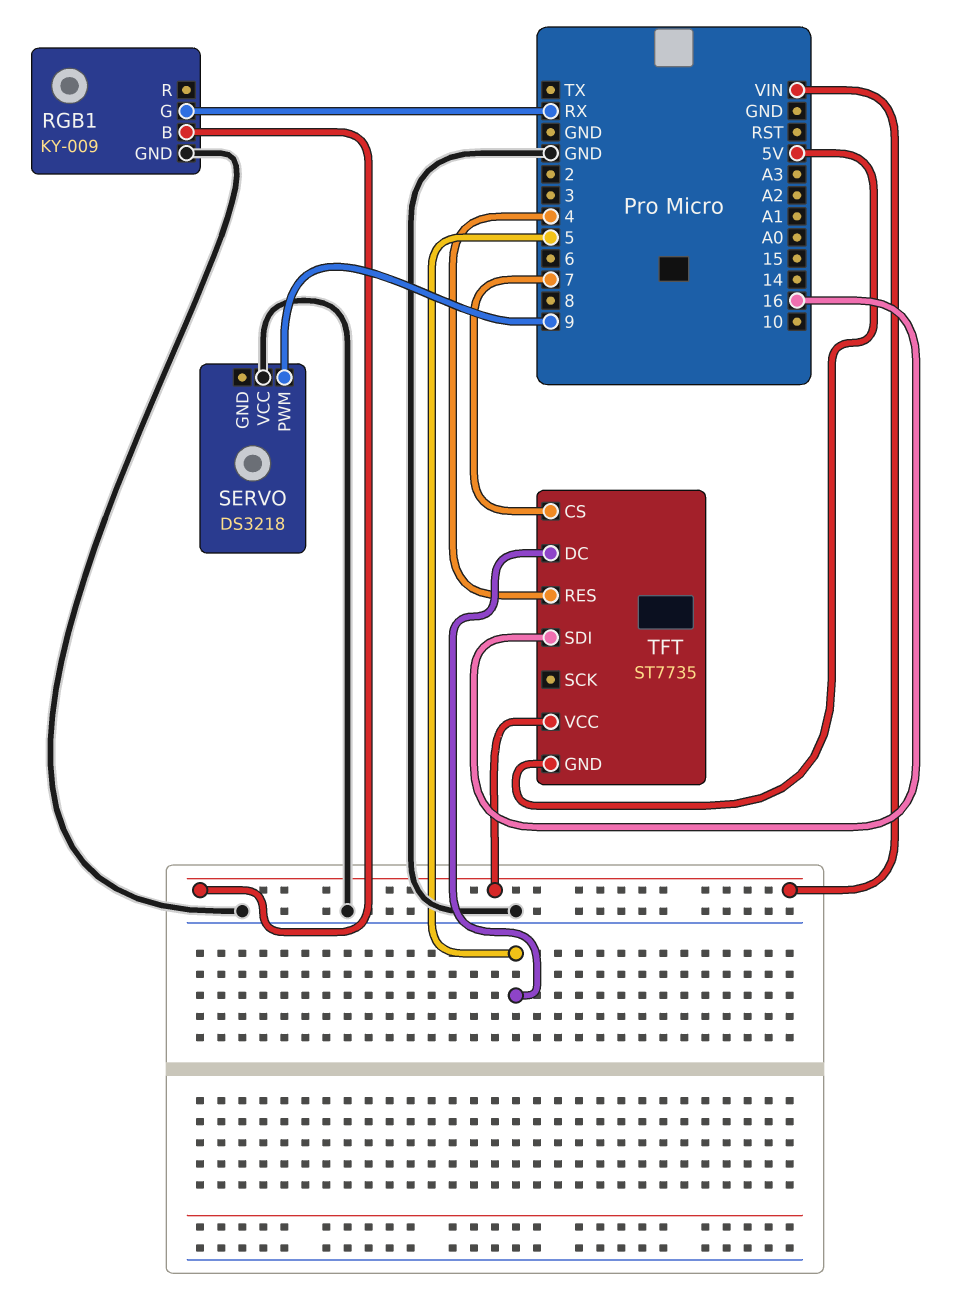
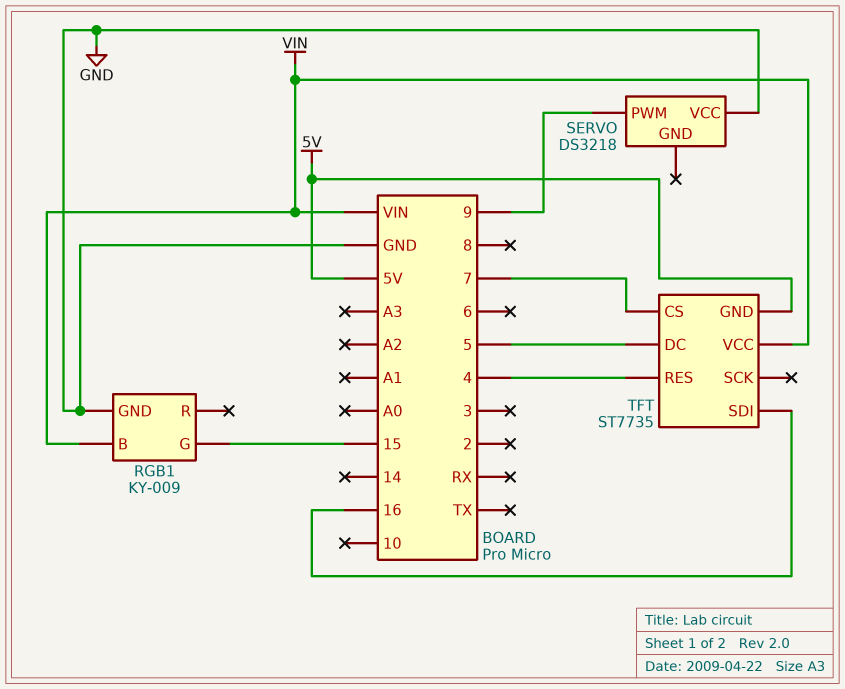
RGB1 pin G: RX -> 15

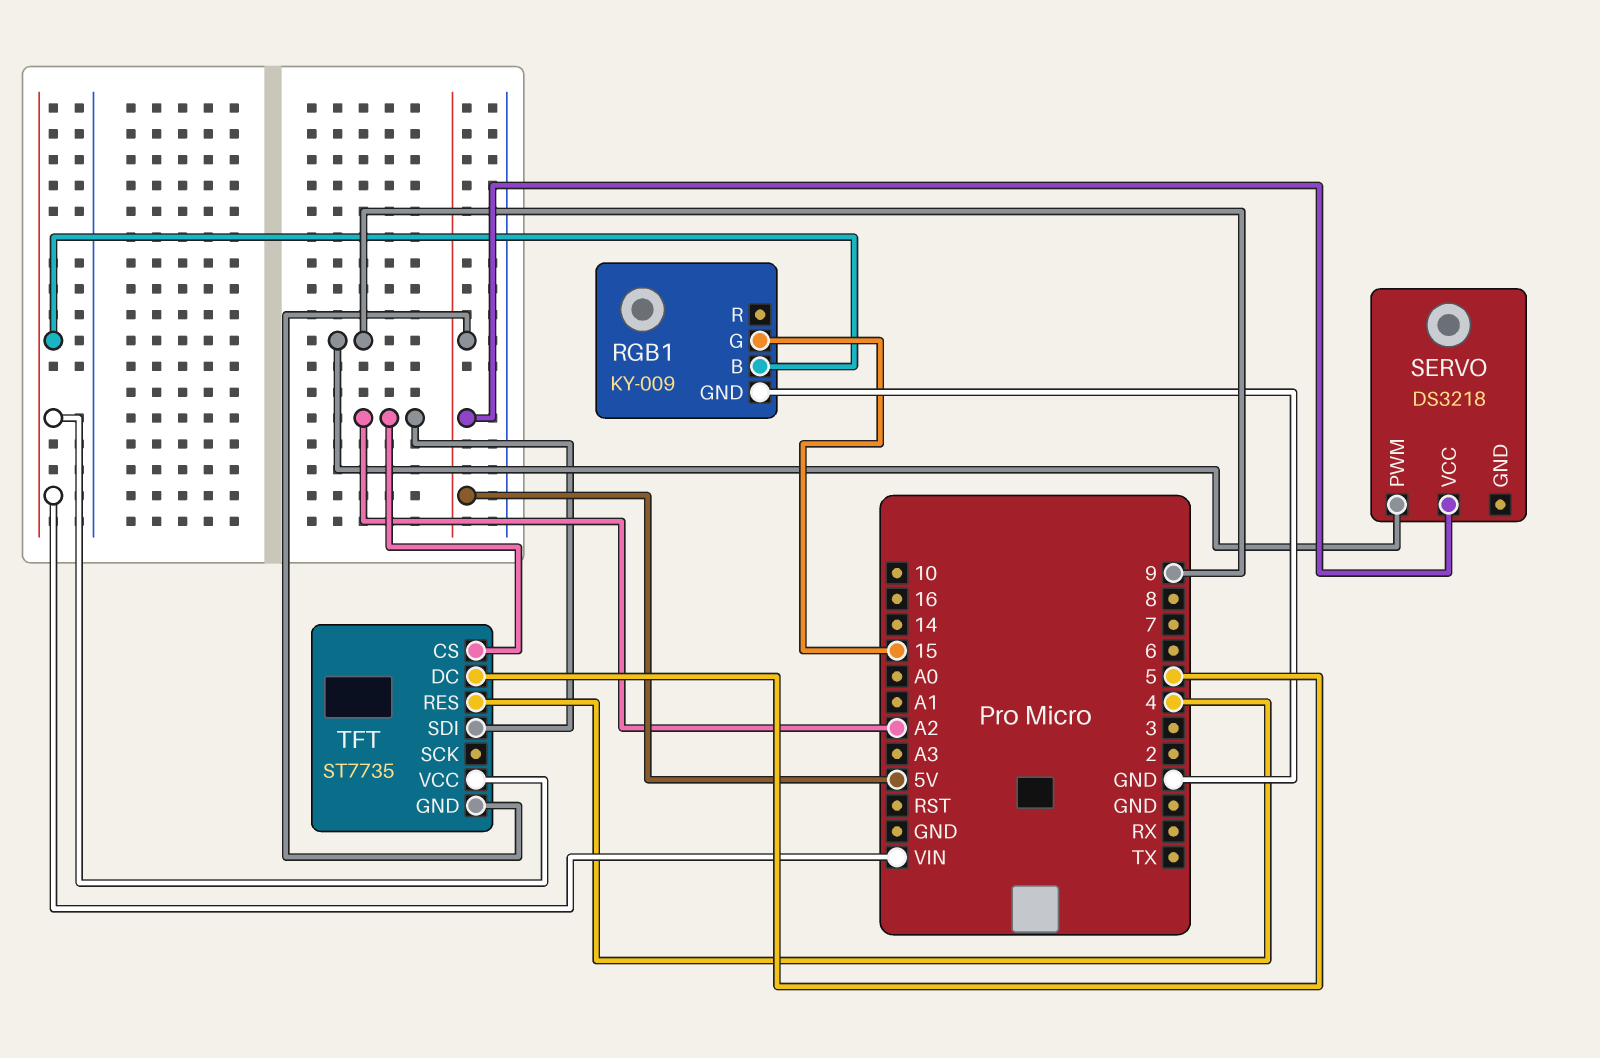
SERVO pin VCC: GND -> 5V
TFT pin CS: 7 -> A2
TFT pin SDI: 16 -> A2

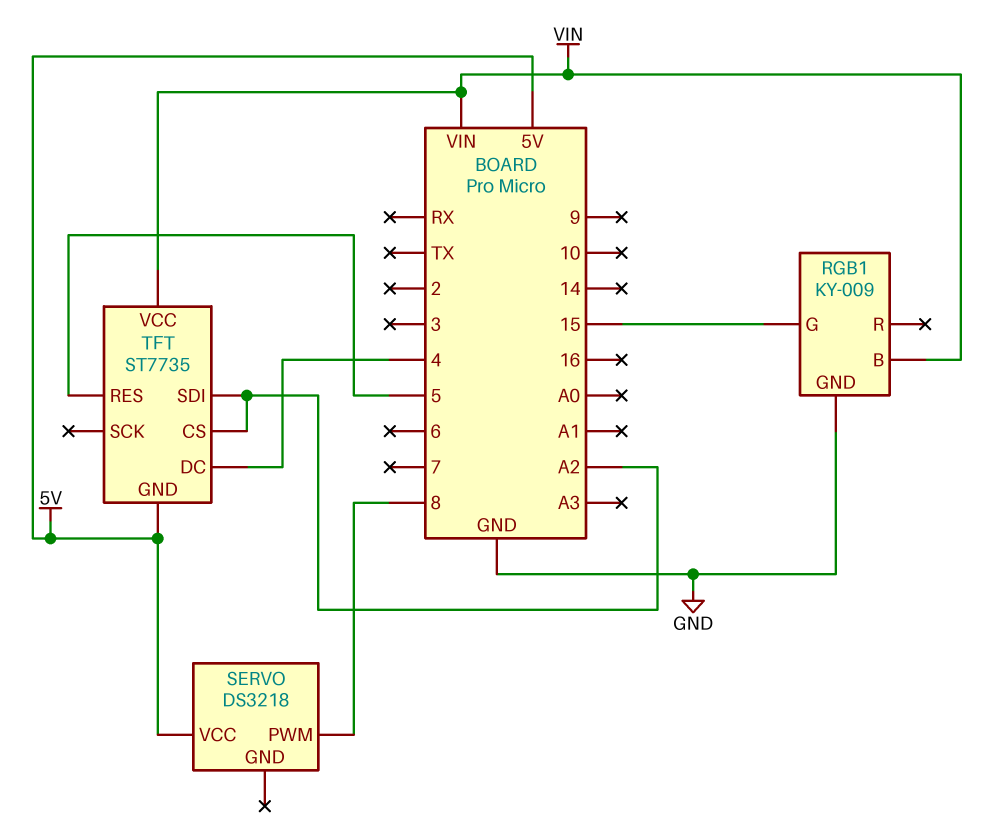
SERVO pin PWM: 9 -> 8
TFT pin DC: 5 -> 4
TFT pin RES: 4 -> 5

